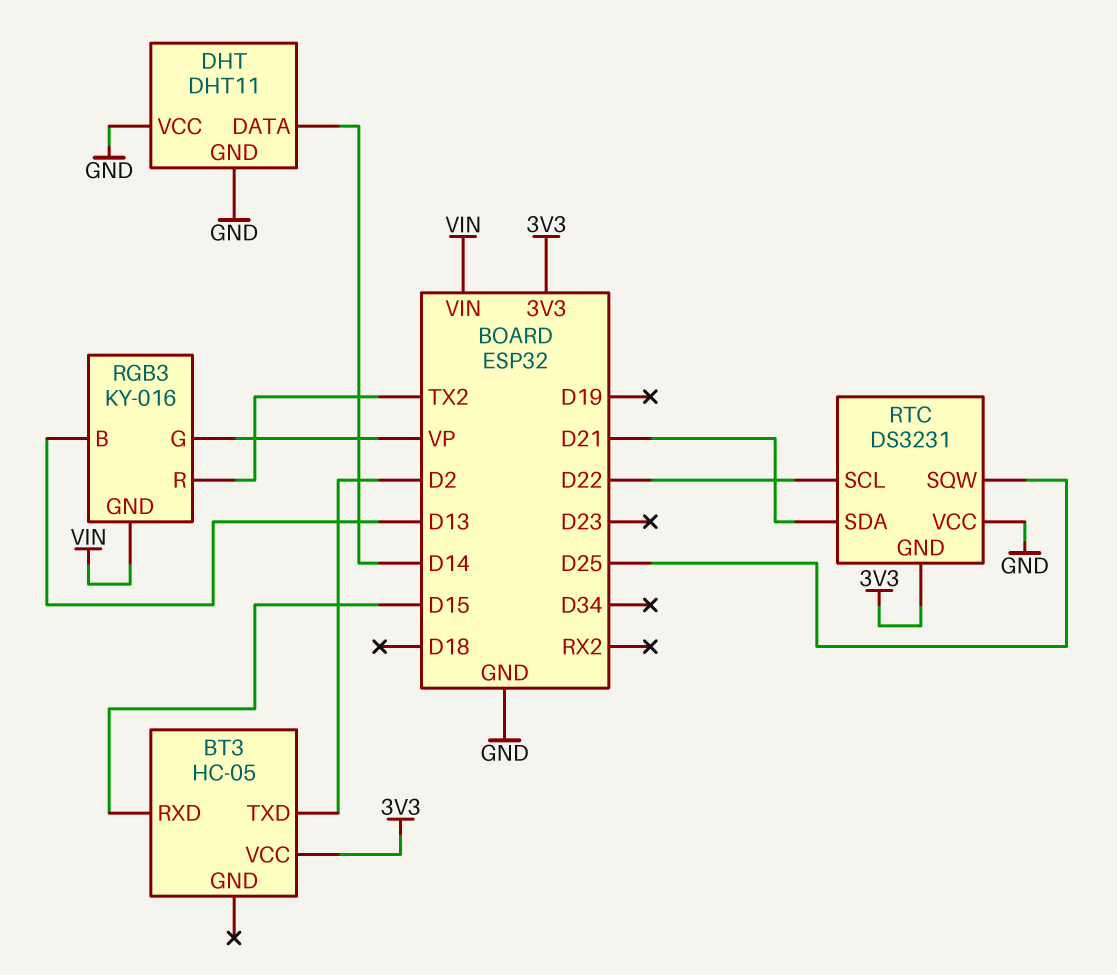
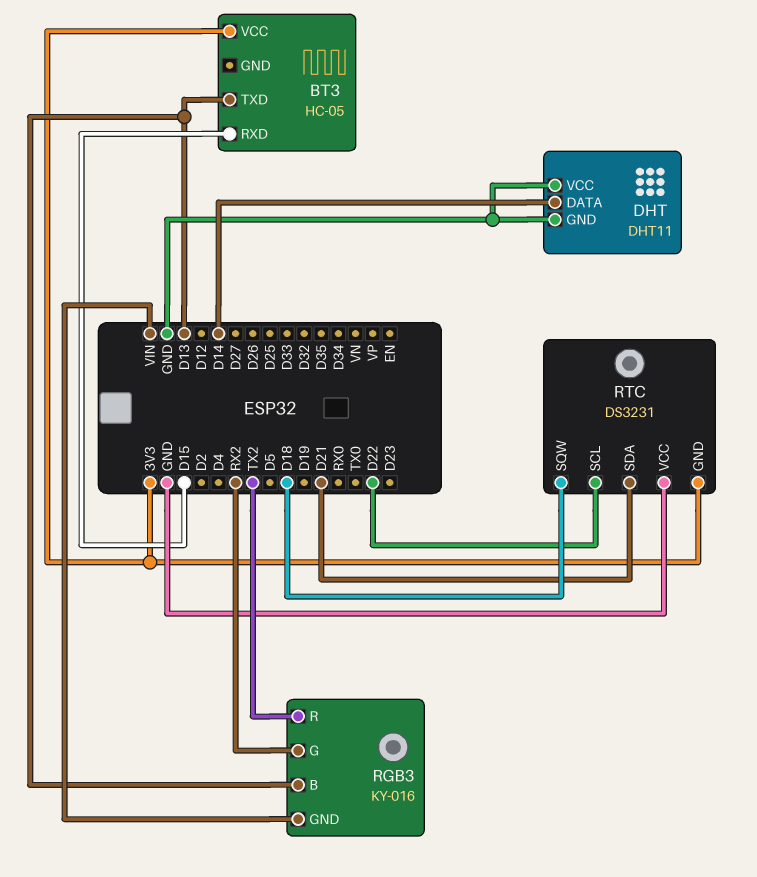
BT3 pin TXD: D2 -> D13
RGB3 pin G: VP -> RX2
RTC pin SQW: D25 -> D18

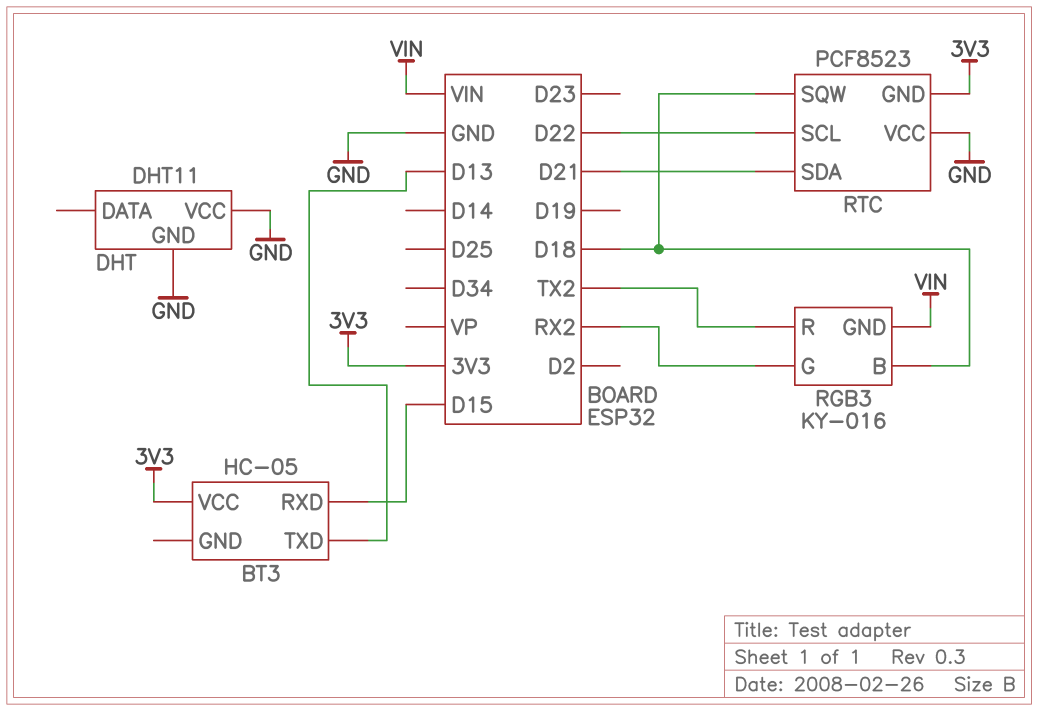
DHT pin DATA: D14 -> none
RGB3 pin B: D13 -> D18
RTC: DS3231 -> PCF8523

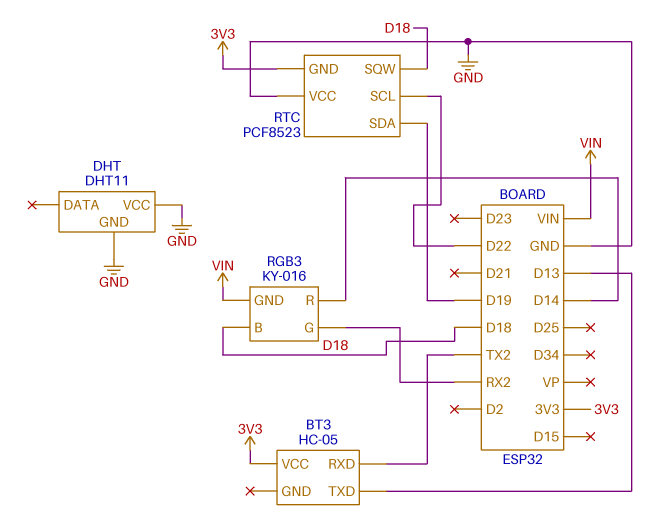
BT3 pin RXD: D15 -> TX2
RGB3 pin R: TX2 -> D14
RTC pin SDA: D21 -> D19

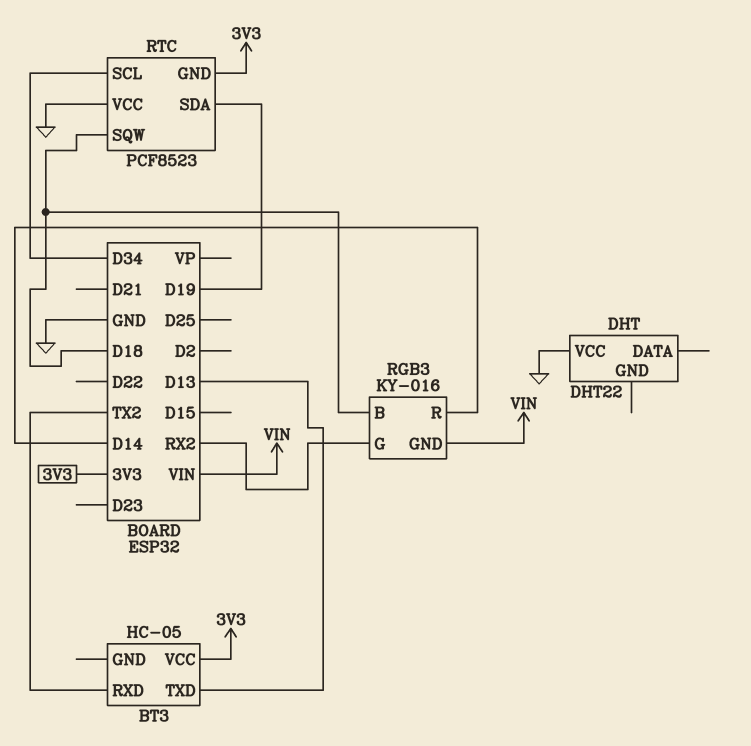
DHT: DHT11 -> DHT22
DHT pin GND: GND -> none
RTC pin SCL: D22 -> D34

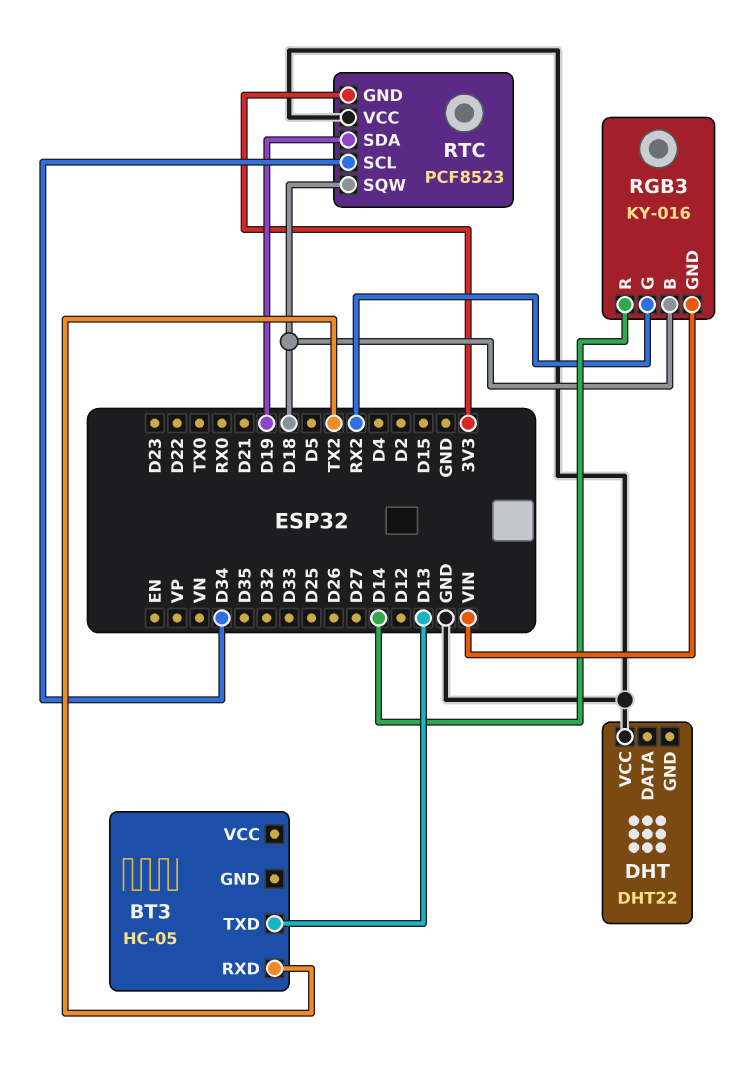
BT3 pin VCC: 3V3 -> none

